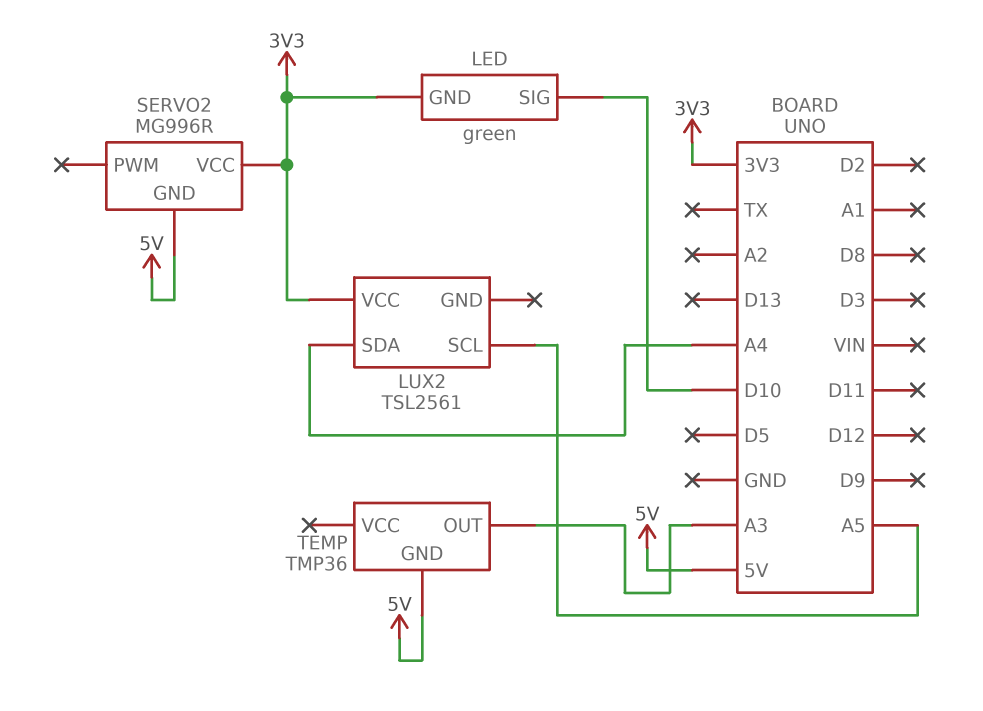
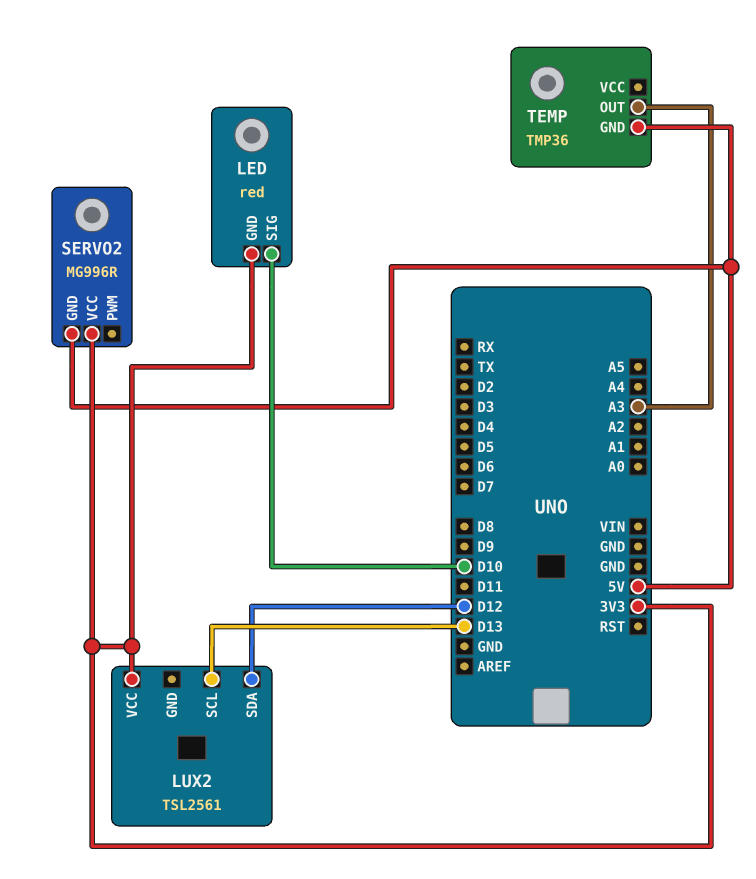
LED: green -> red
LUX2 pin SCL: A5 -> D13
LUX2 pin SDA: A4 -> D12

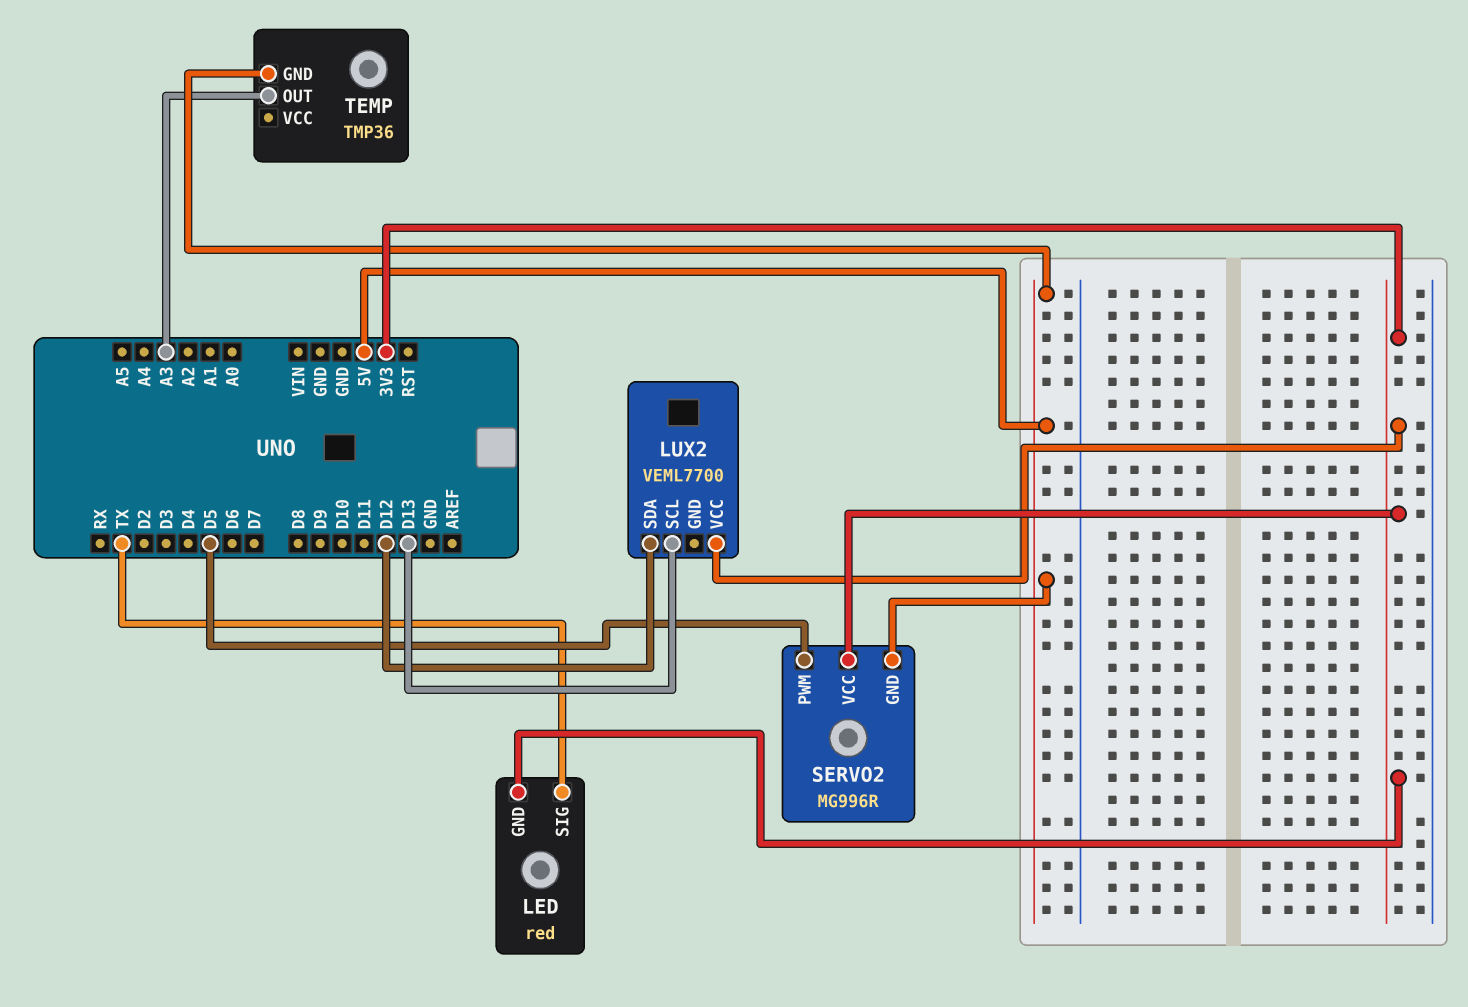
LED pin SIG: D10 -> TX
LUX2: TSL2561 -> VEML7700
SERVO2 pin PWM: none -> D5

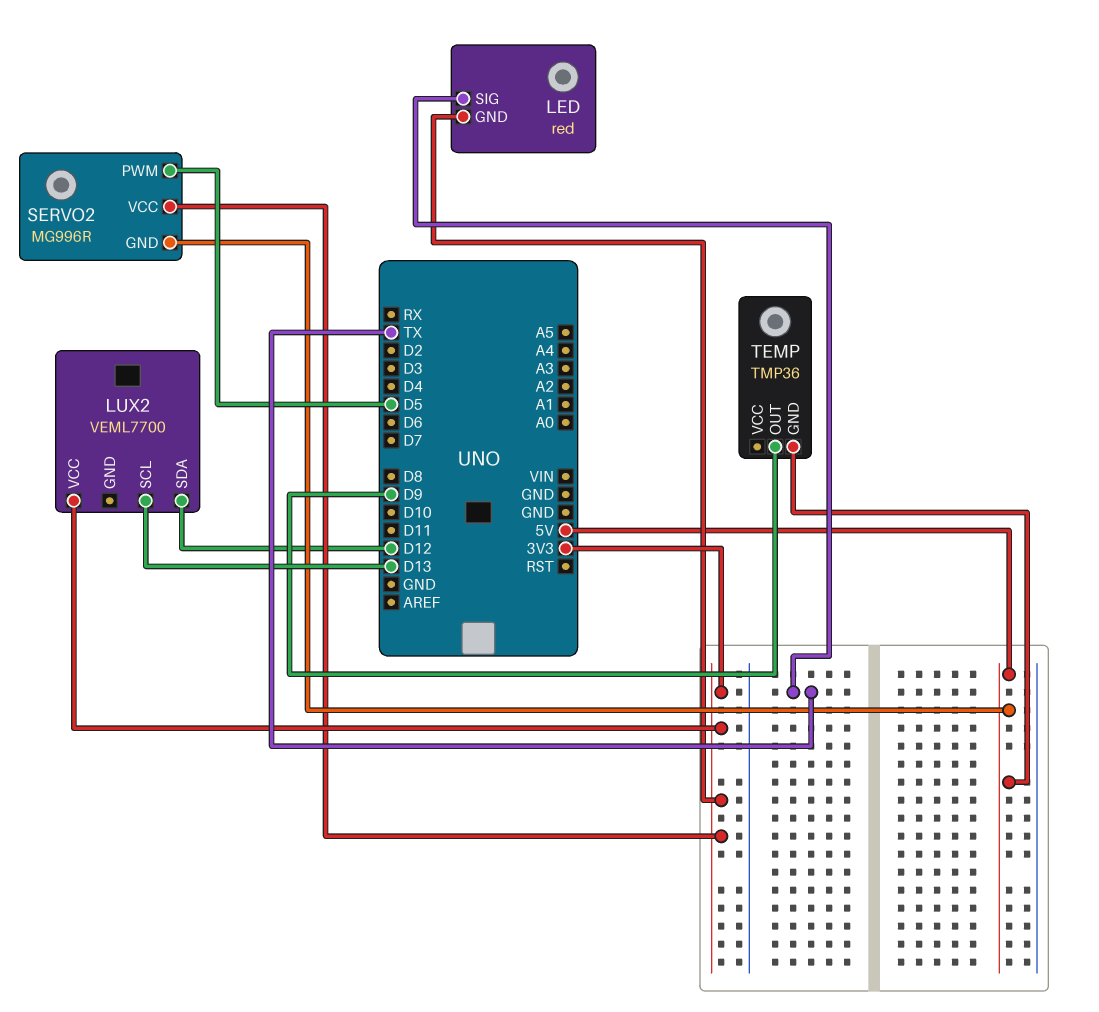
TEMP pin OUT: A3 -> D9

